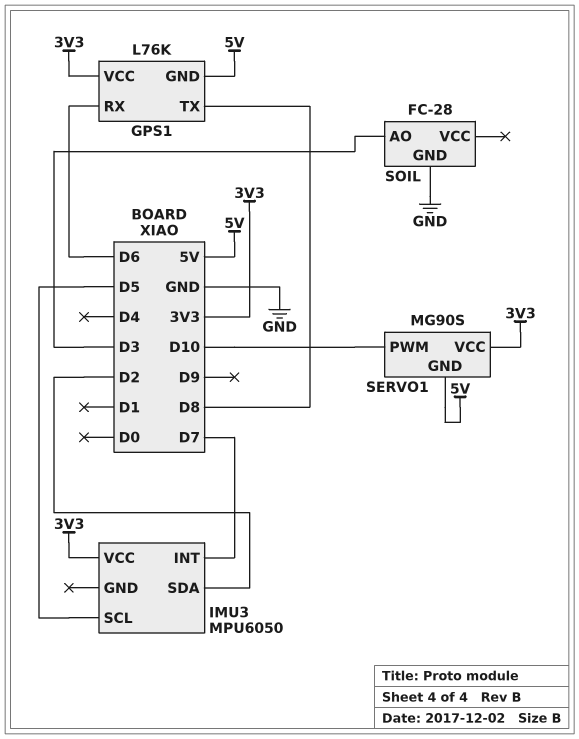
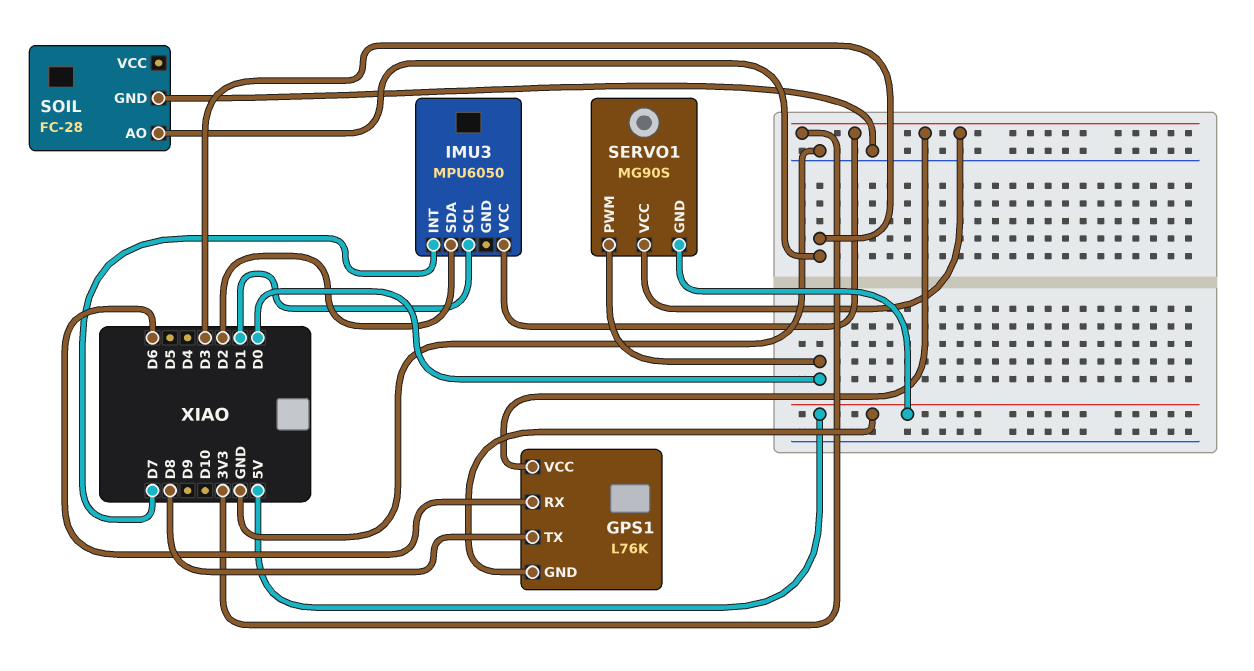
IMU3 pin SCL: D5 -> D1
SERVO1 pin PWM: D10 -> D0

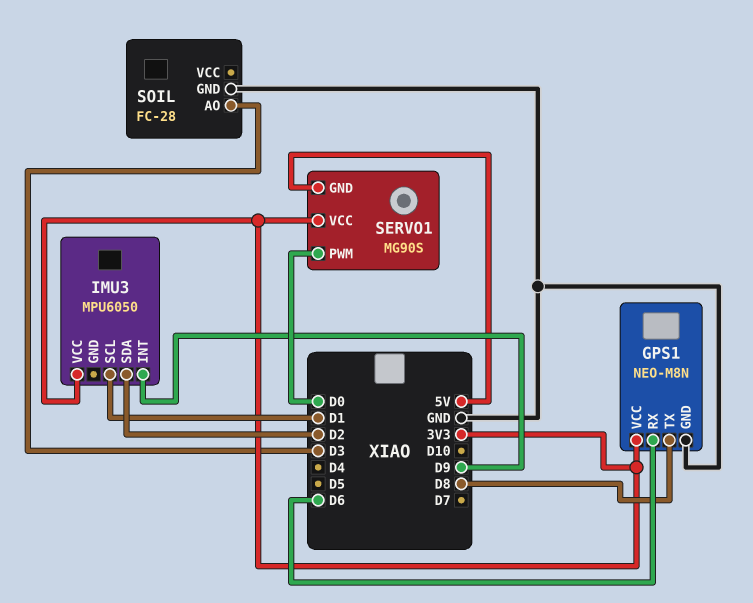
GPS1: L76K -> NEO-M8N
GPS1 pin GND: 5V -> GND
IMU3 pin INT: D7 -> D9

